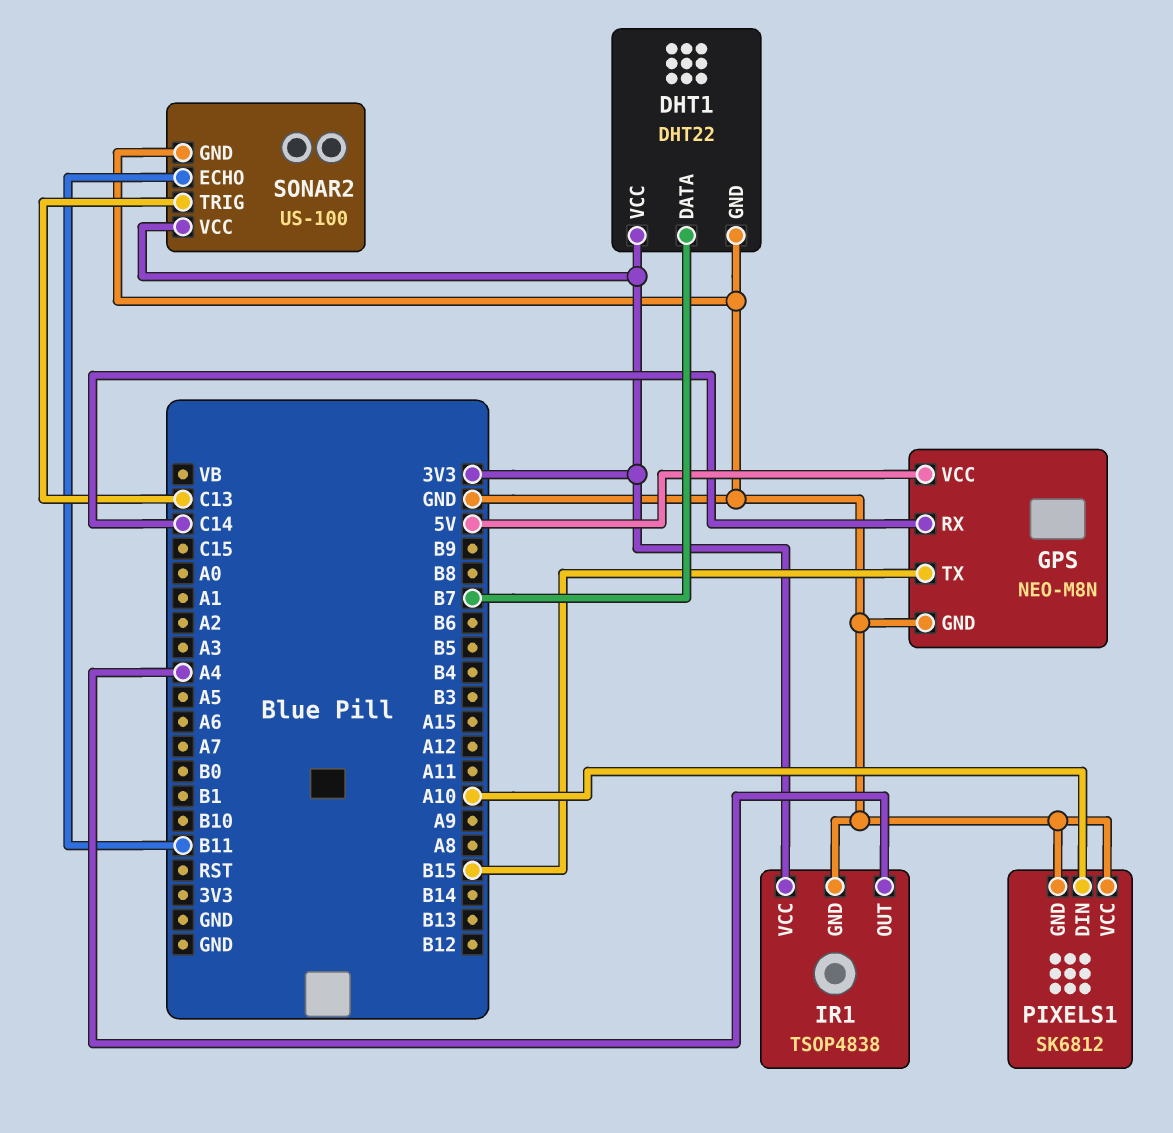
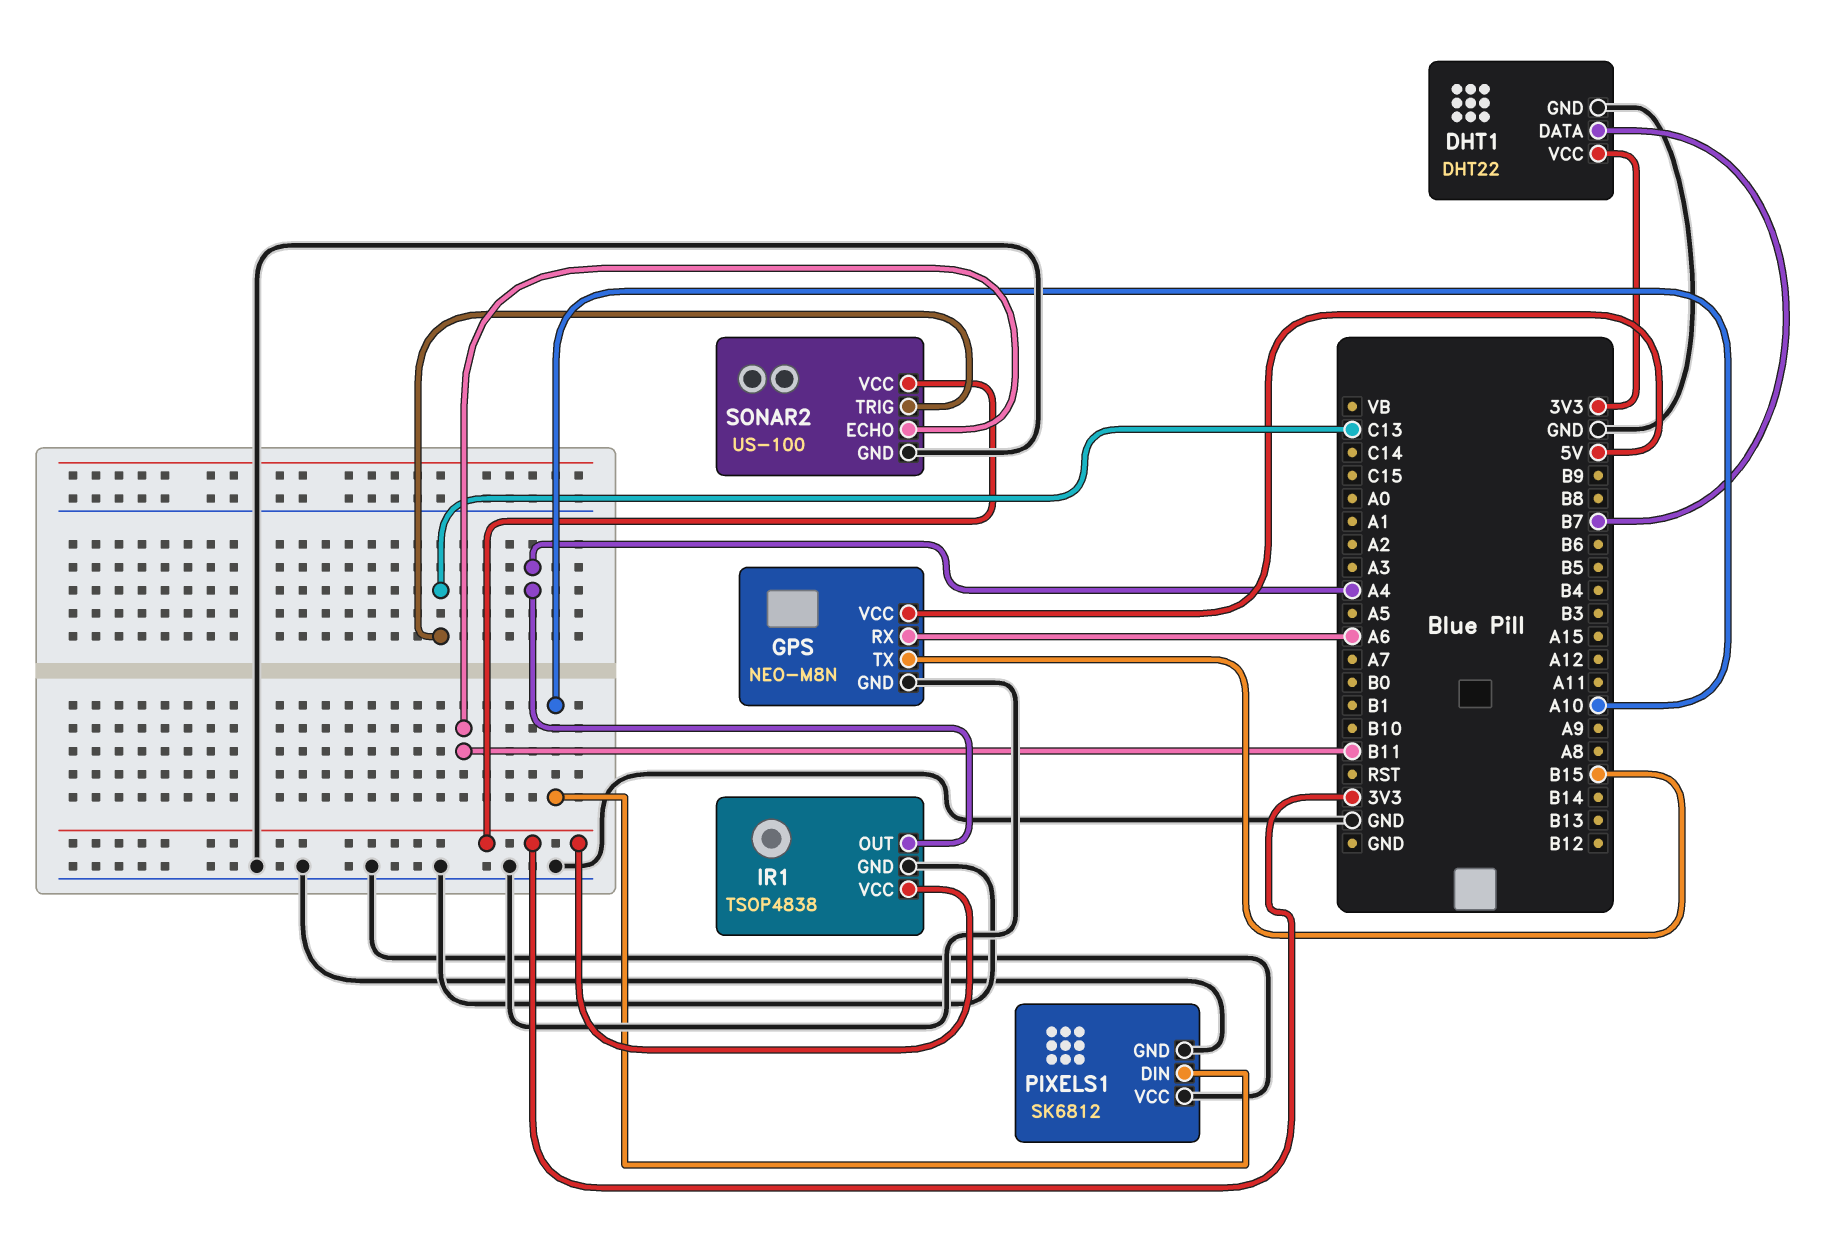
GPS pin RX: C14 -> A6

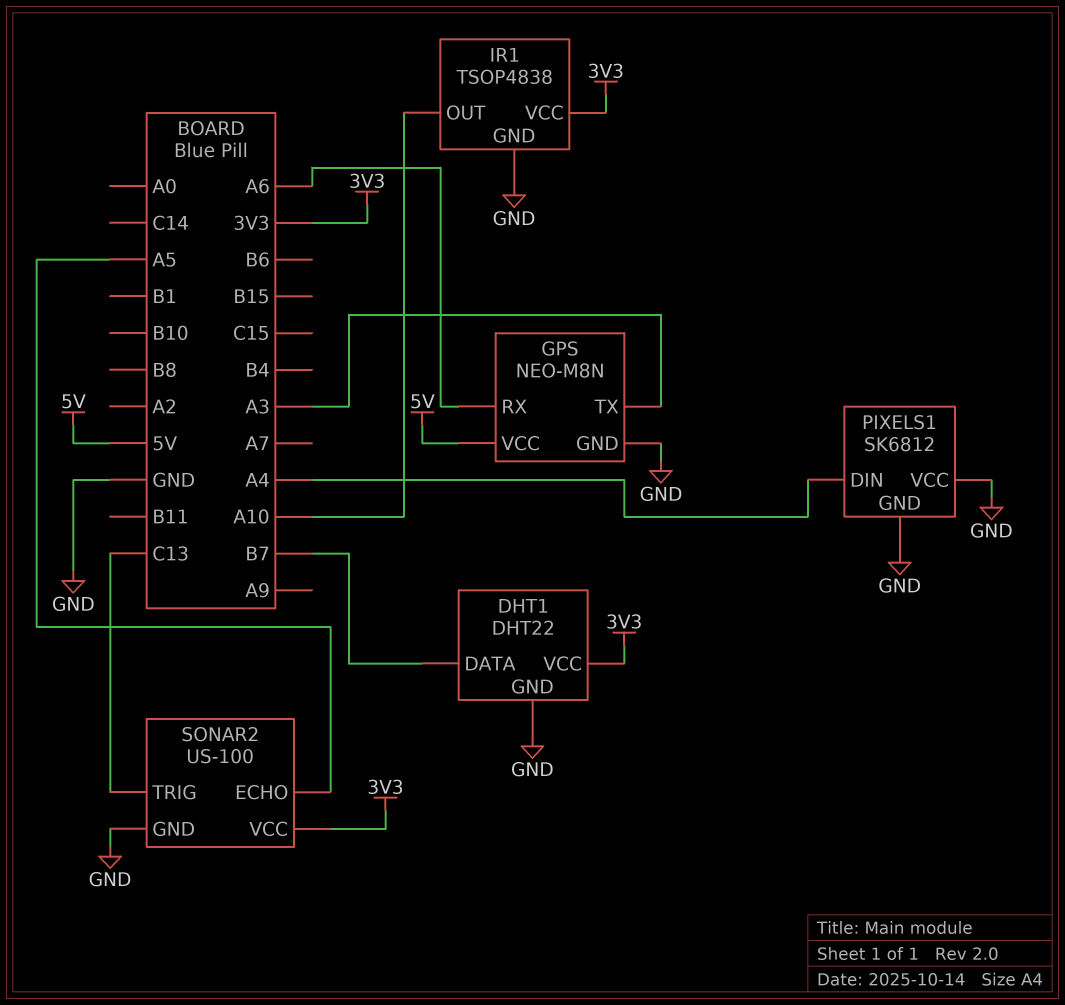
GPS pin TX: B15 -> A3
IR1 pin OUT: A4 -> A10
PIXELS1 pin DIN: A10 -> A4
SONAR2 pin ECHO: B11 -> A5

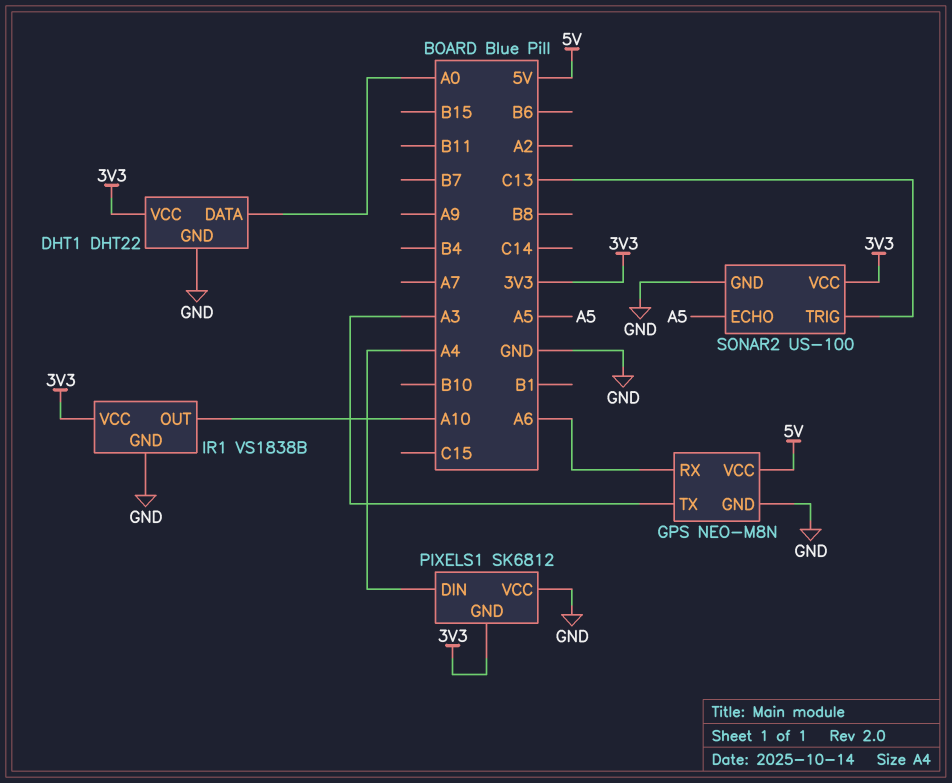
DHT1 pin DATA: B7 -> A0
IR1: TSOP4838 -> VS1838B
PIXELS1 pin GND: GND -> 3V3

